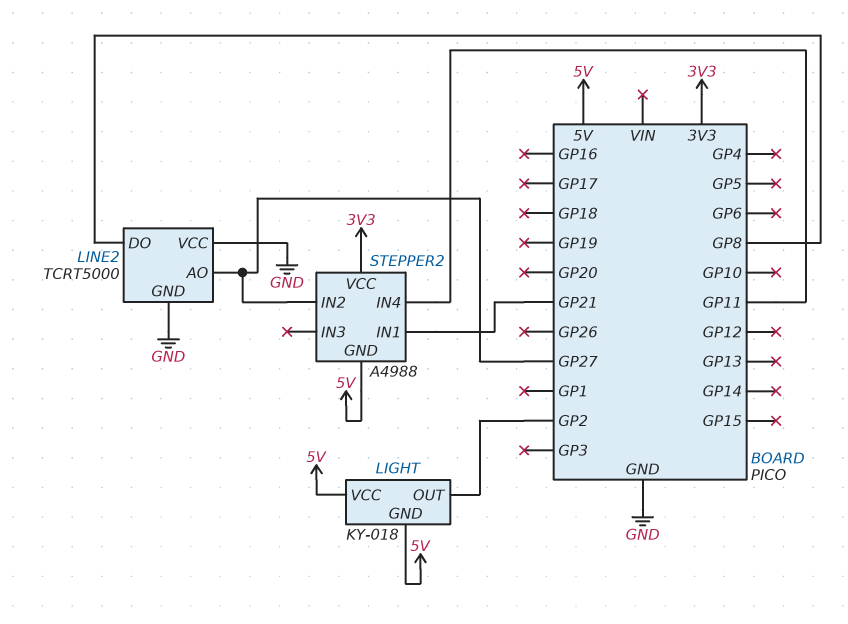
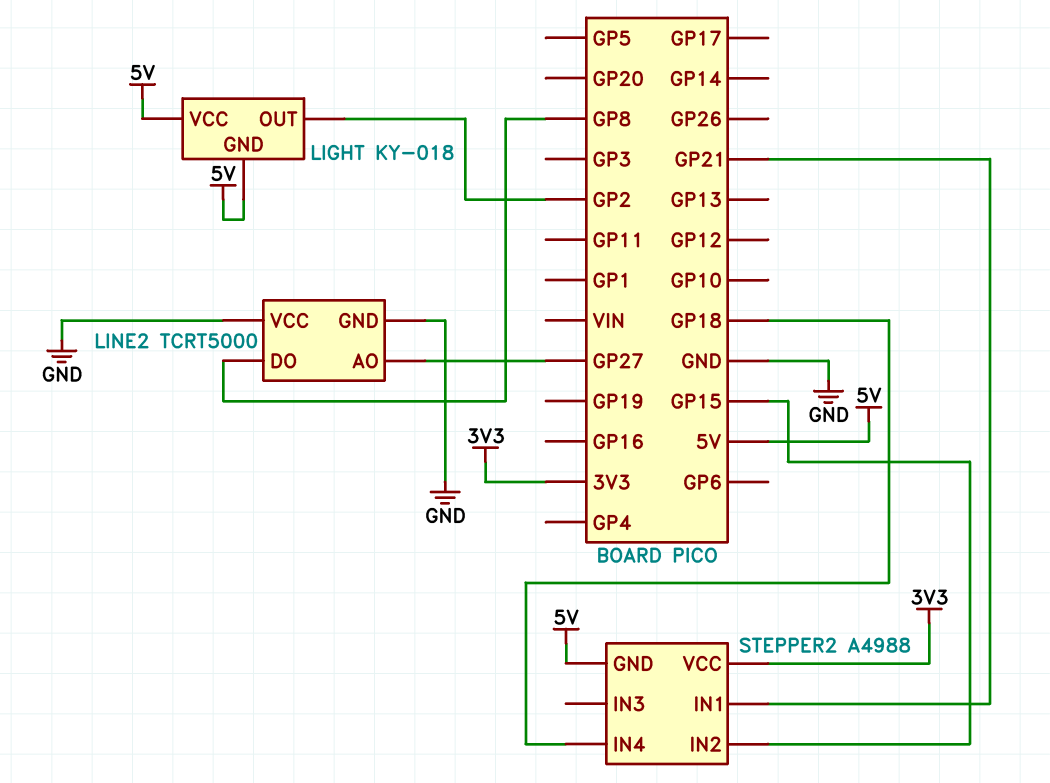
STEPPER2 pin IN2: GP27 -> GP15
STEPPER2 pin IN4: GP11 -> GP18

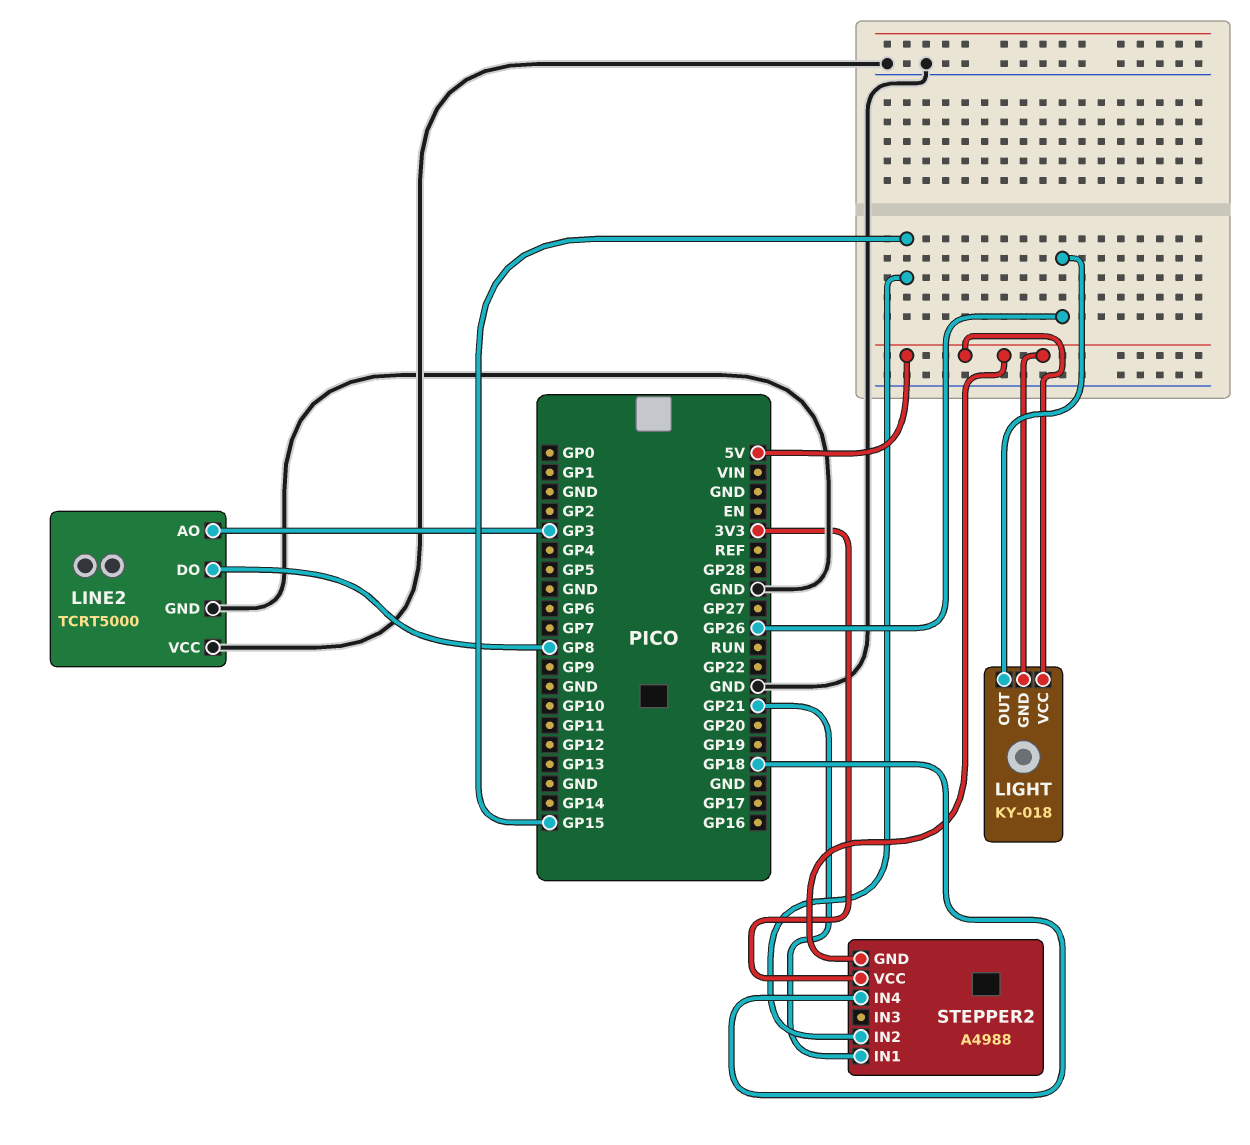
LIGHT pin OUT: GP2 -> GP26
LINE2 pin AO: GP27 -> GP3

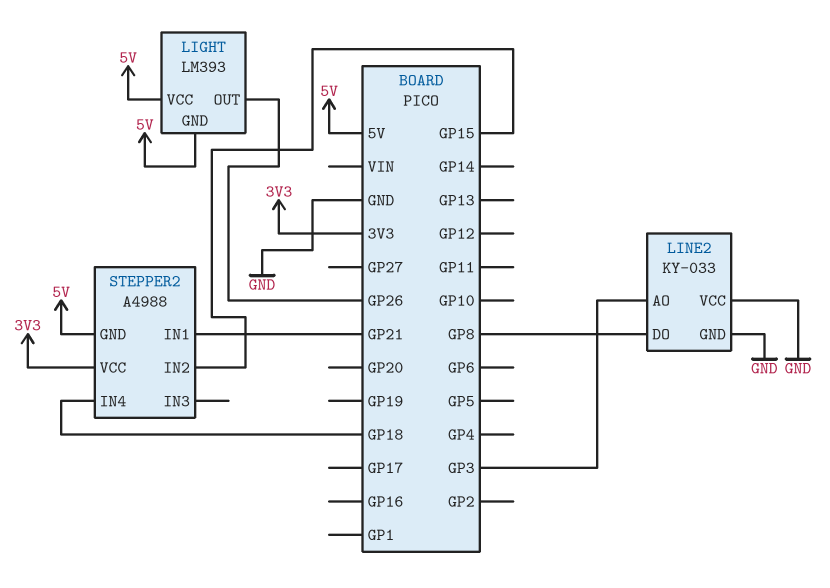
LIGHT: KY-018 -> LM393
LINE2: TCRT5000 -> KY-033

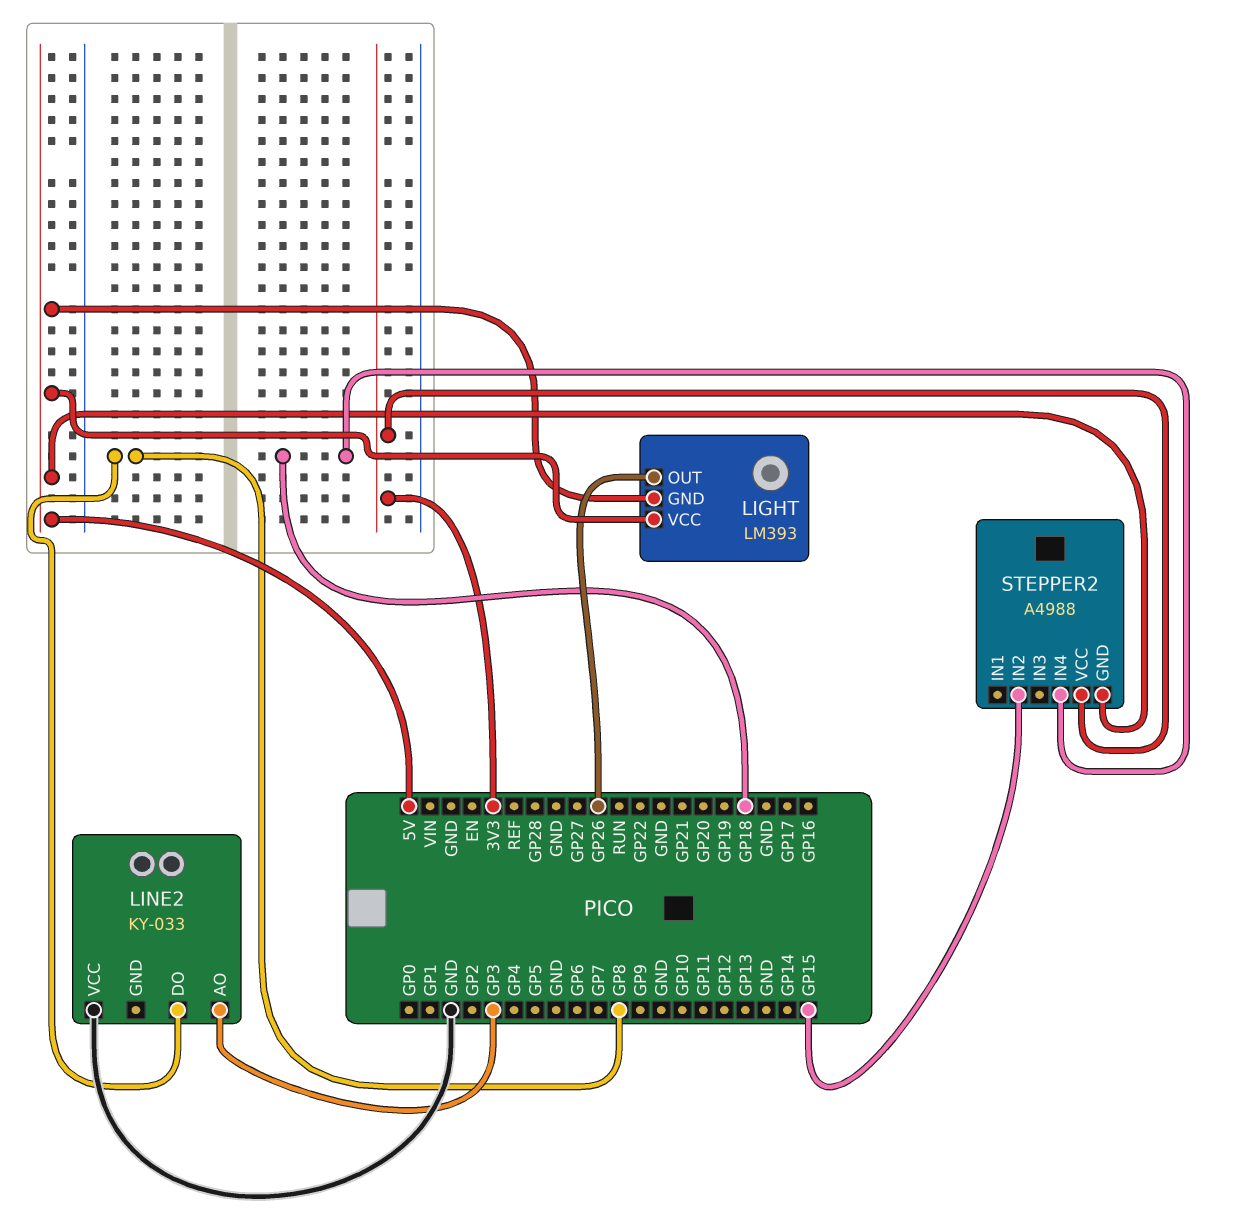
LINE2 pin GND: GND -> none
STEPPER2 pin IN1: GP21 -> none

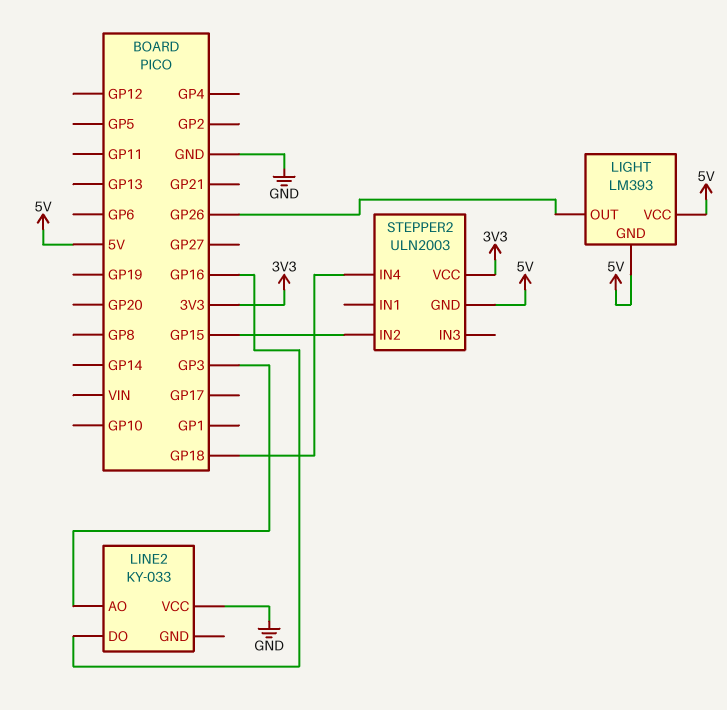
LINE2 pin DO: GP8 -> GP16
STEPPER2: A4988 -> ULN2003

